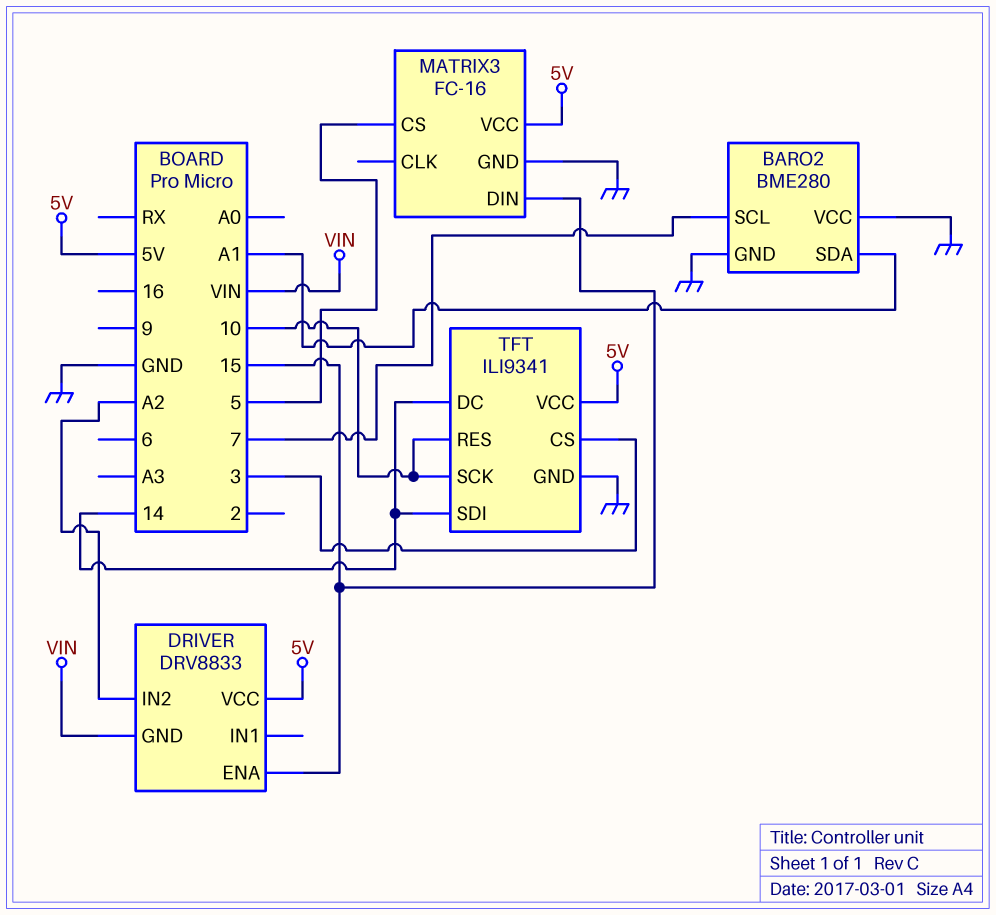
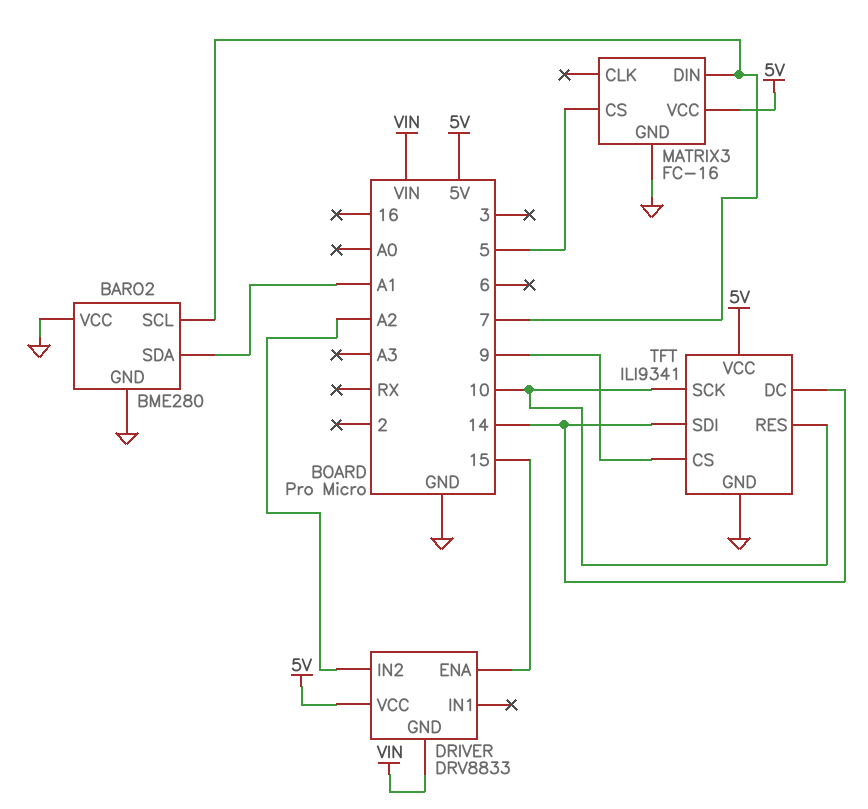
MATRIX3 pin DIN: 15 -> 7
TFT pin CS: 3 -> 9

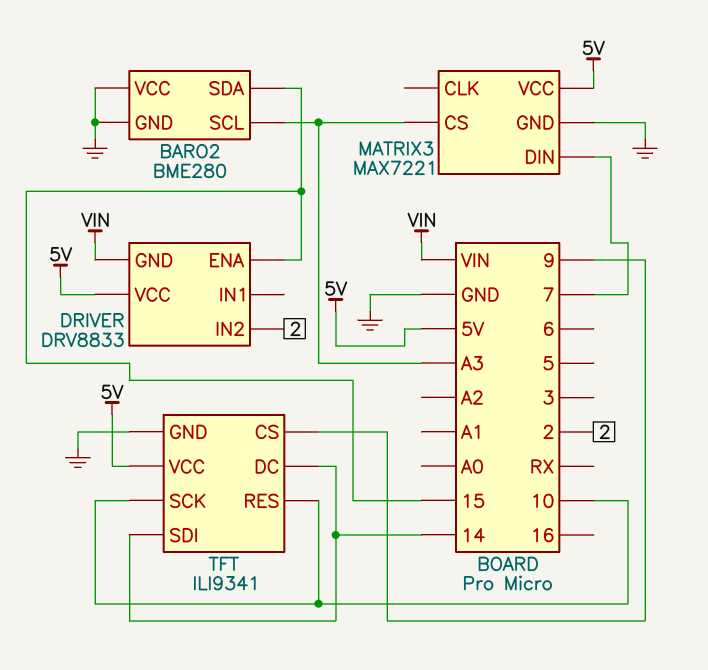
BARO2 pin SCL: 7 -> A3
BARO2 pin SDA: A1 -> 15
DRIVER pin IN2: A2 -> 2
MATRIX3: FC-16 -> MAX7221
MATRIX3 pin CS: 5 -> A3

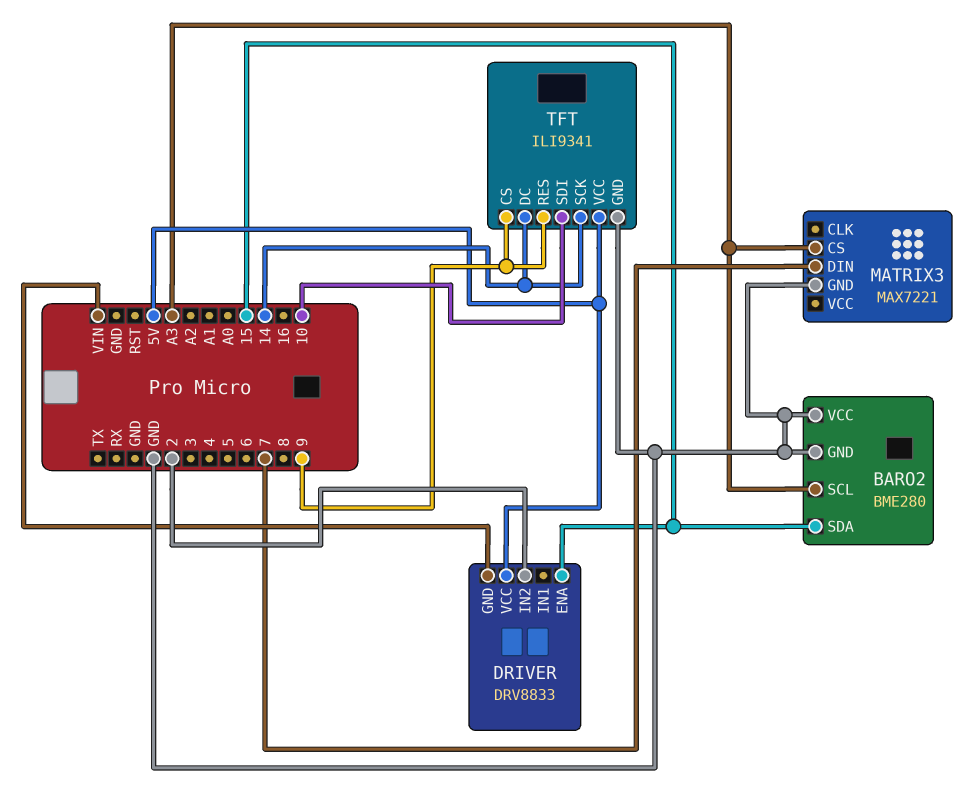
MATRIX3 pin VCC: 5V -> none
TFT pin RES: 10 -> 9
TFT pin SCK: 10 -> 14
TFT pin SDI: 14 -> 10

